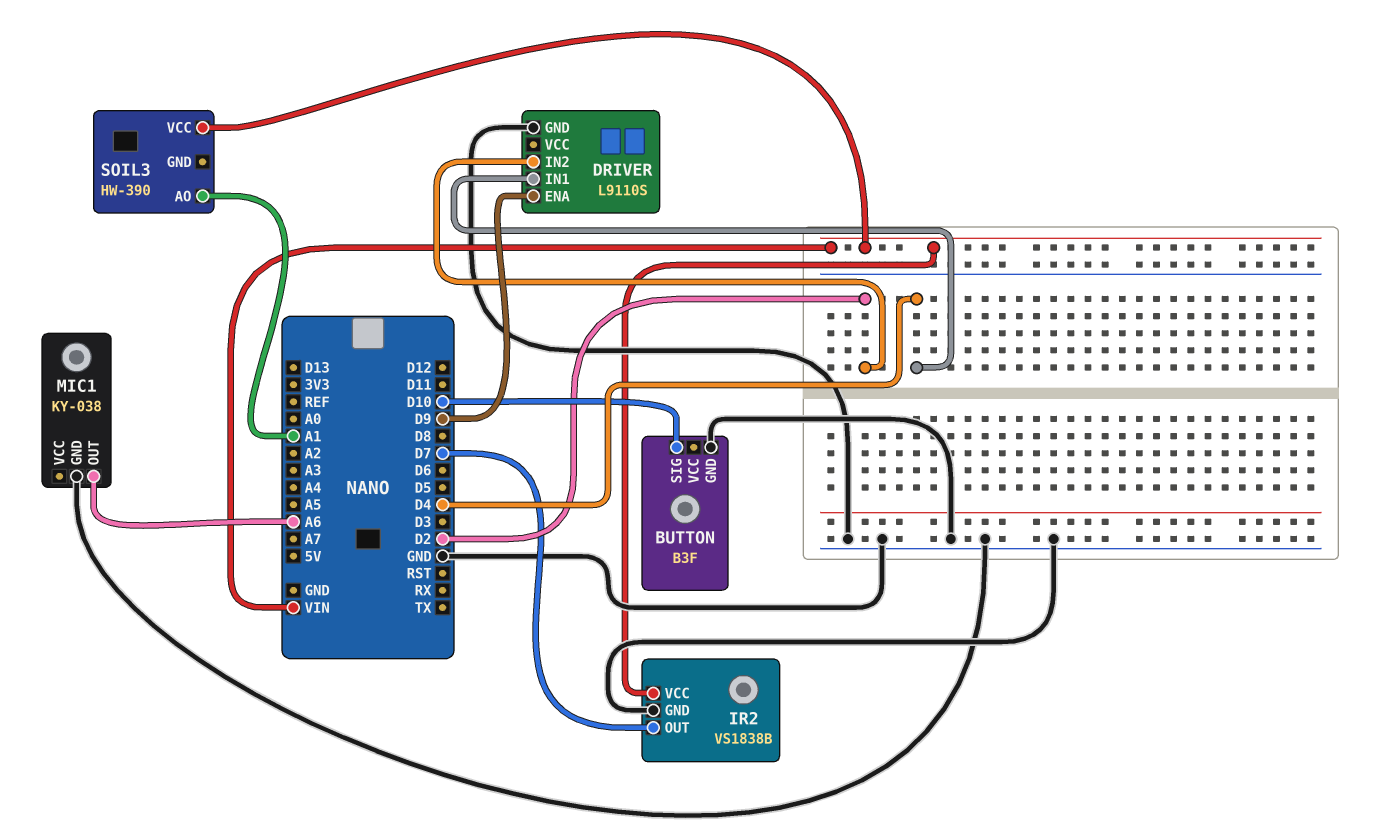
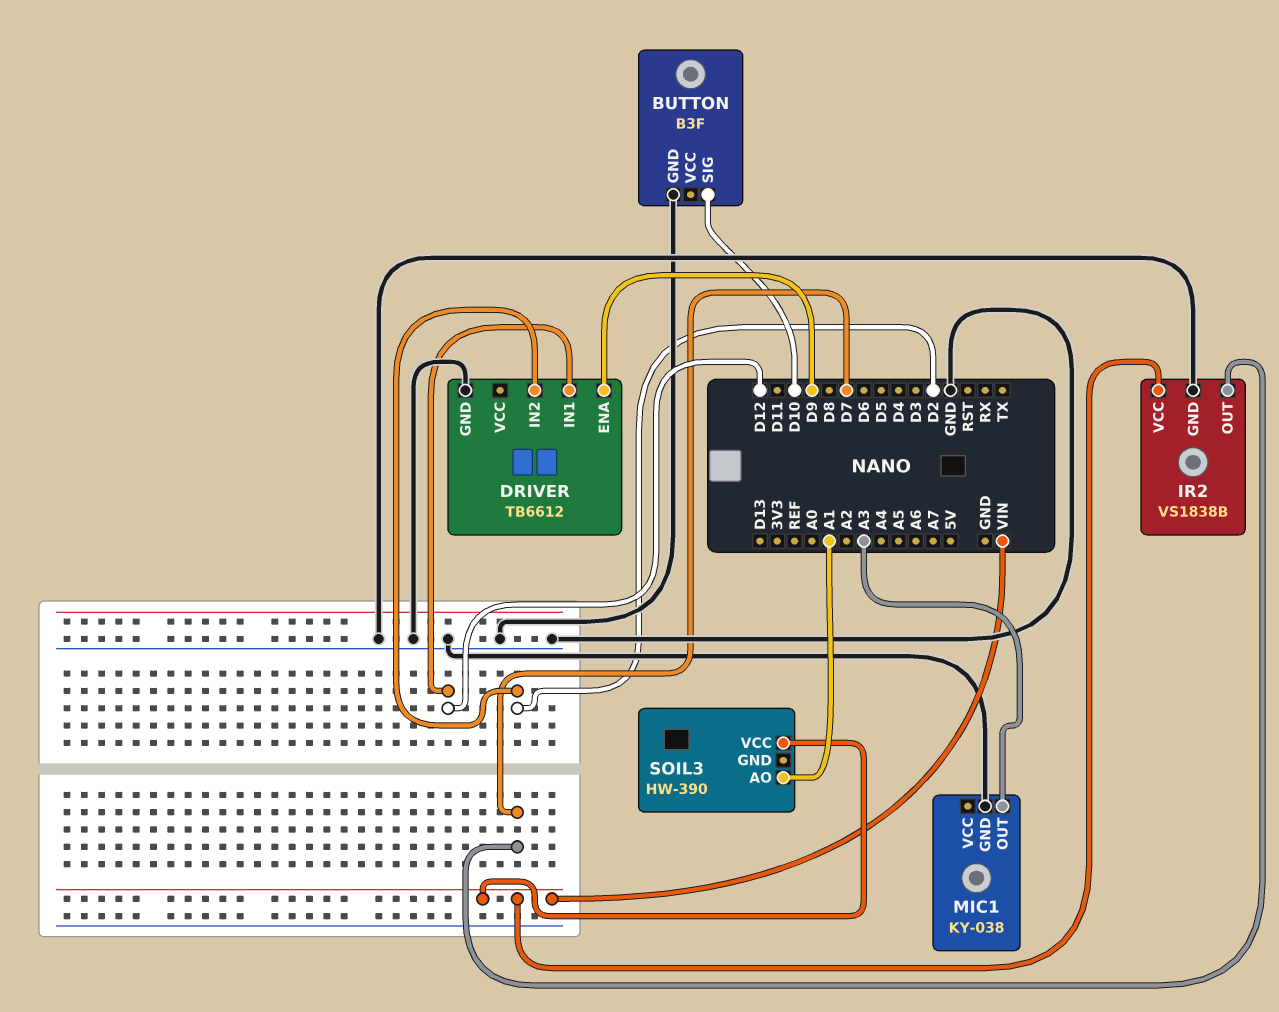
DRIVER: L9110S -> TB6612
DRIVER pin IN1: D4 -> D12
MIC1 pin OUT: A6 -> A3

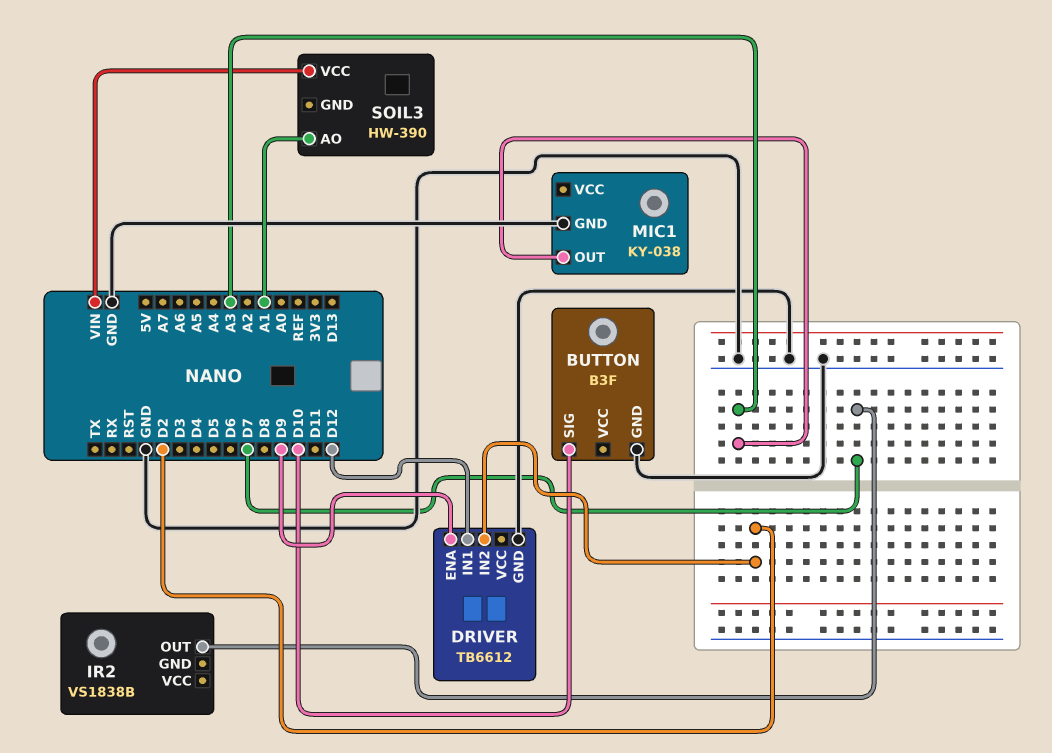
IR2 pin GND: GND -> none
IR2 pin VCC: VIN -> none

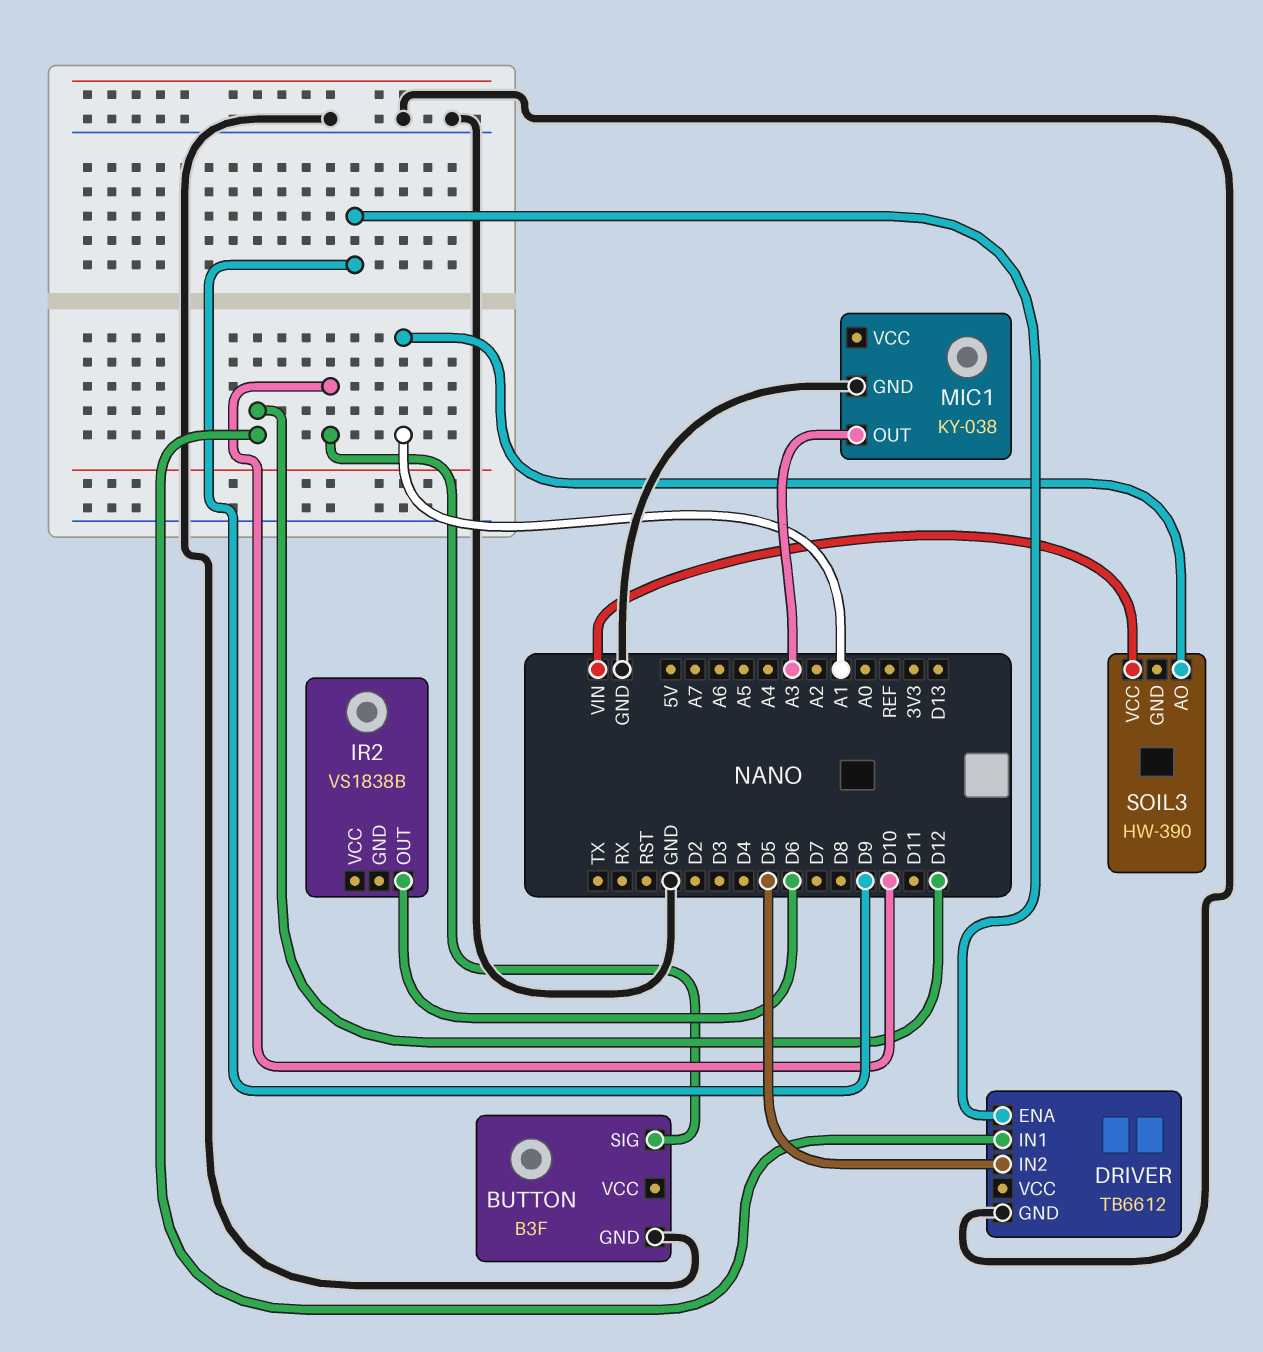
DRIVER pin IN2: D2 -> D5
IR2 pin OUT: D7 -> D6

